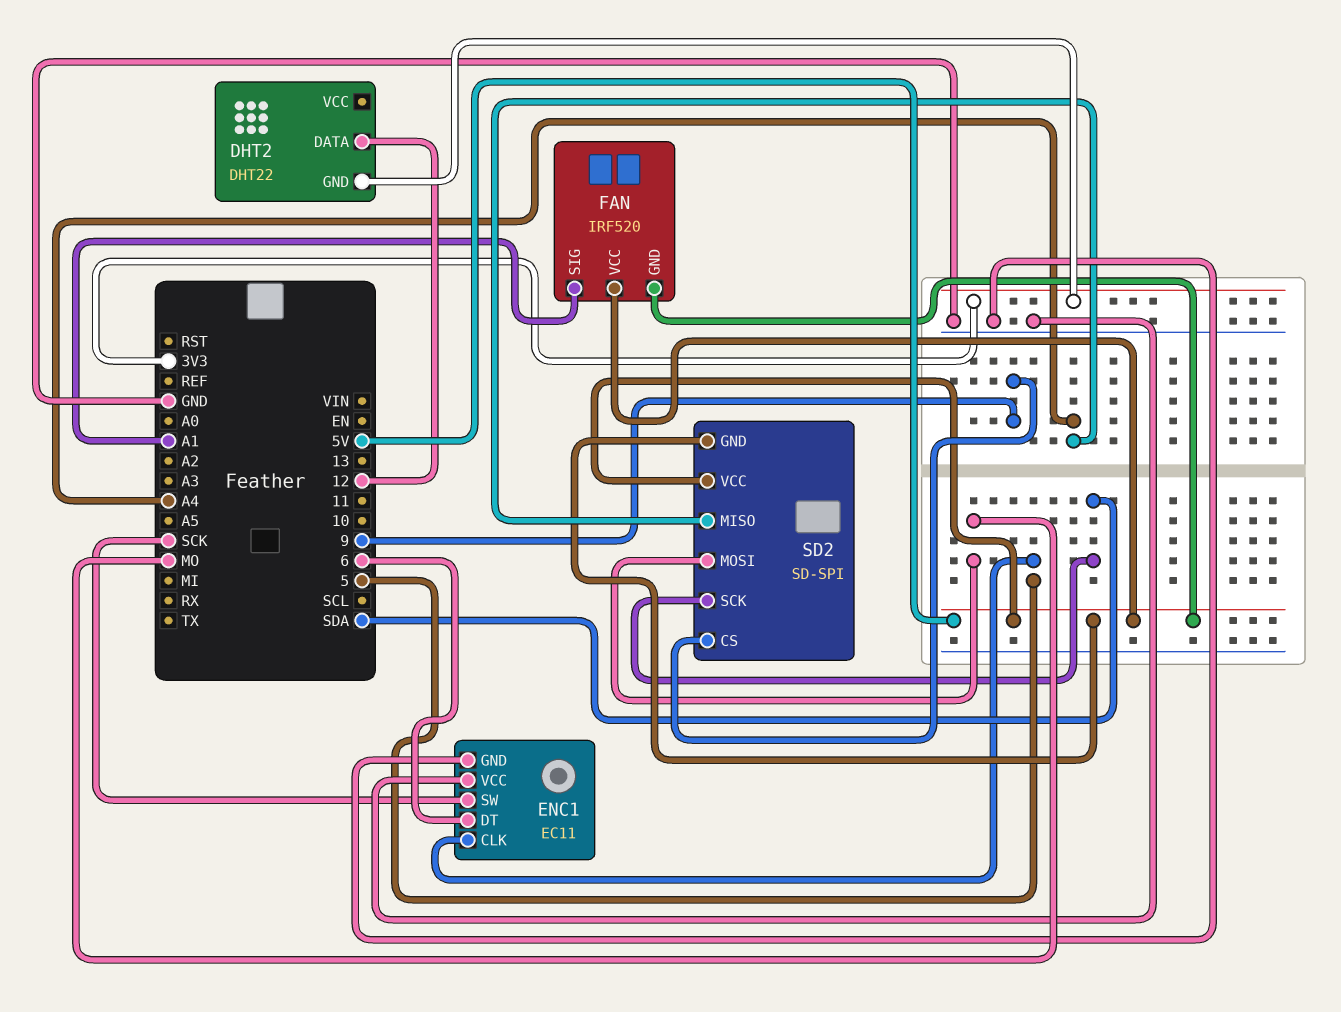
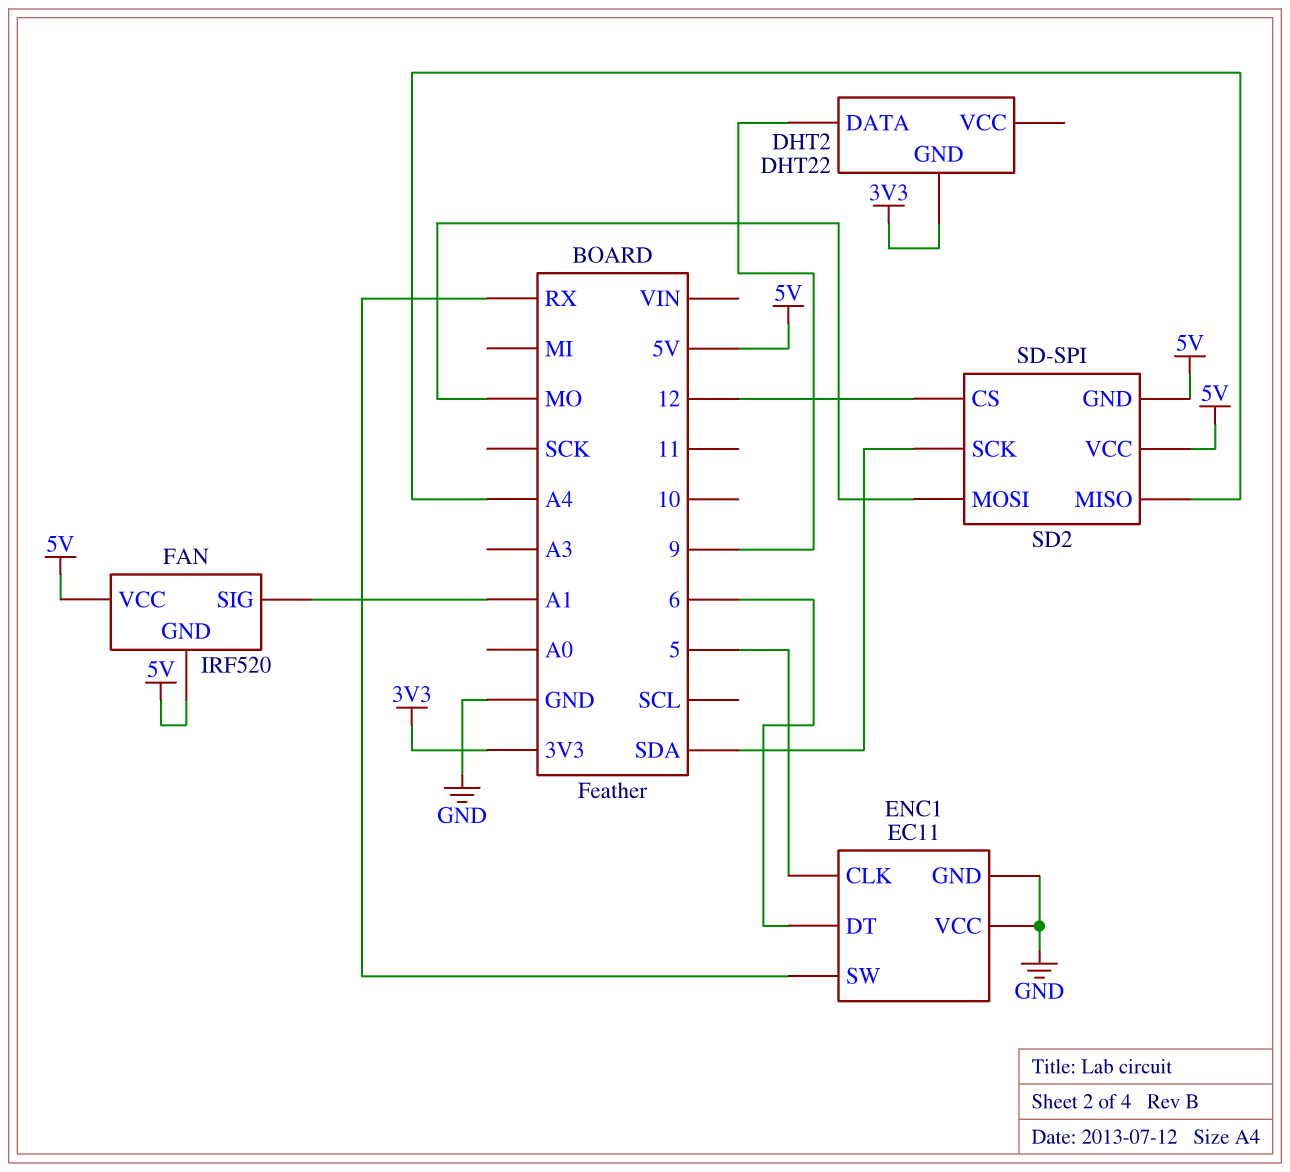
DHT2 pin DATA: 12 -> 9
ENC1 pin SW: SCK -> RX
SD2 pin CS: 9 -> 12

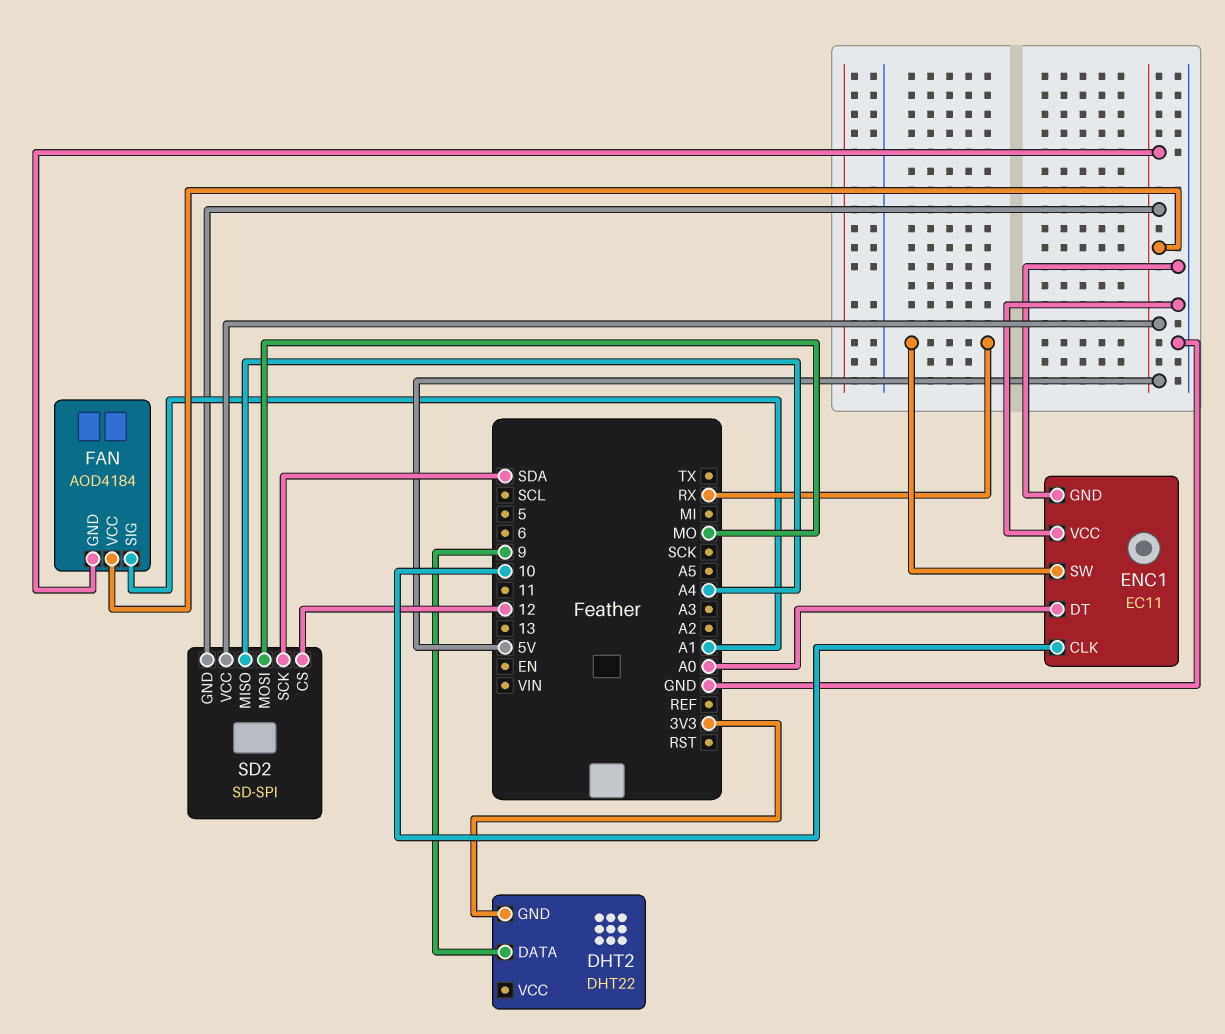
ENC1 pin CLK: 5 -> 10
ENC1 pin DT: 6 -> A0
FAN: IRF520 -> AOD4184

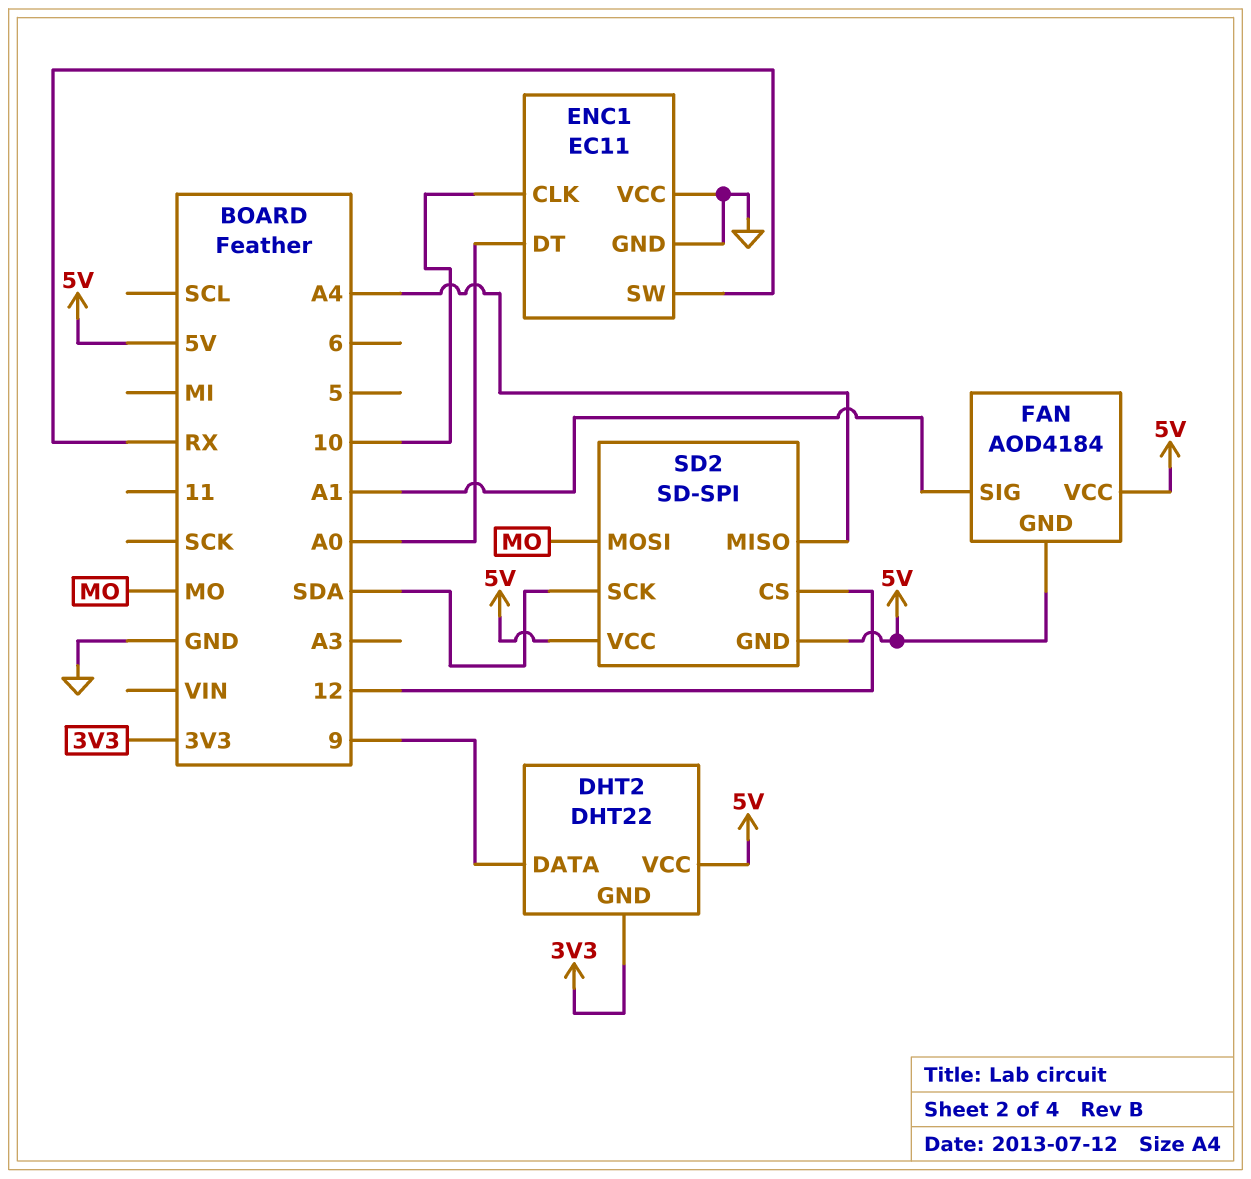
DHT2 pin VCC: none -> 5V

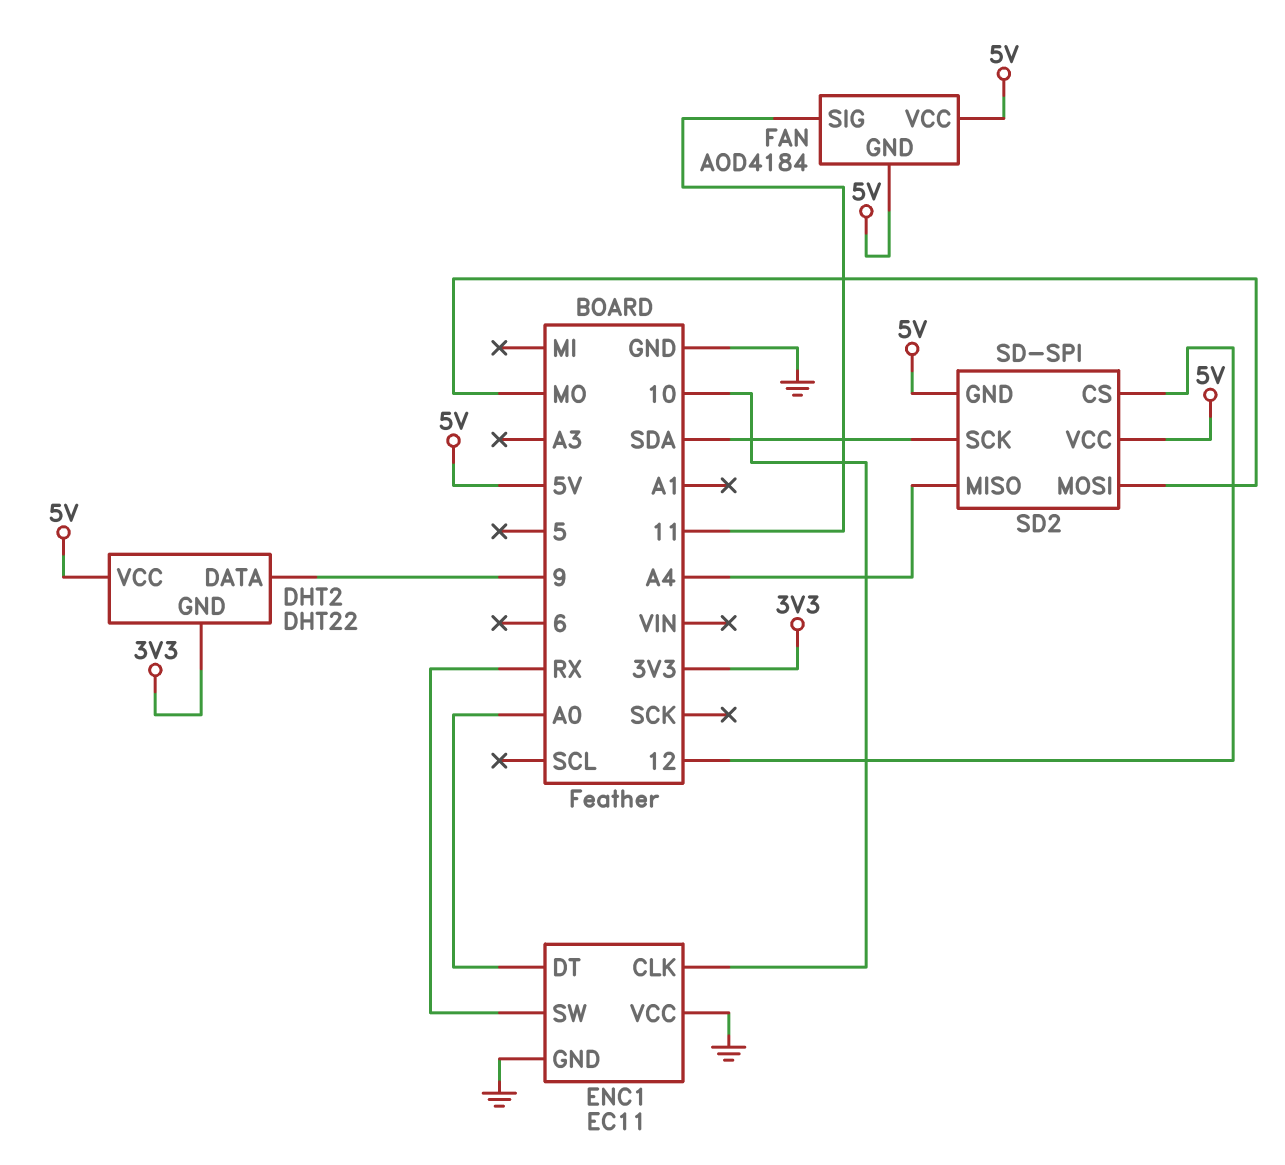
FAN pin SIG: A1 -> 11

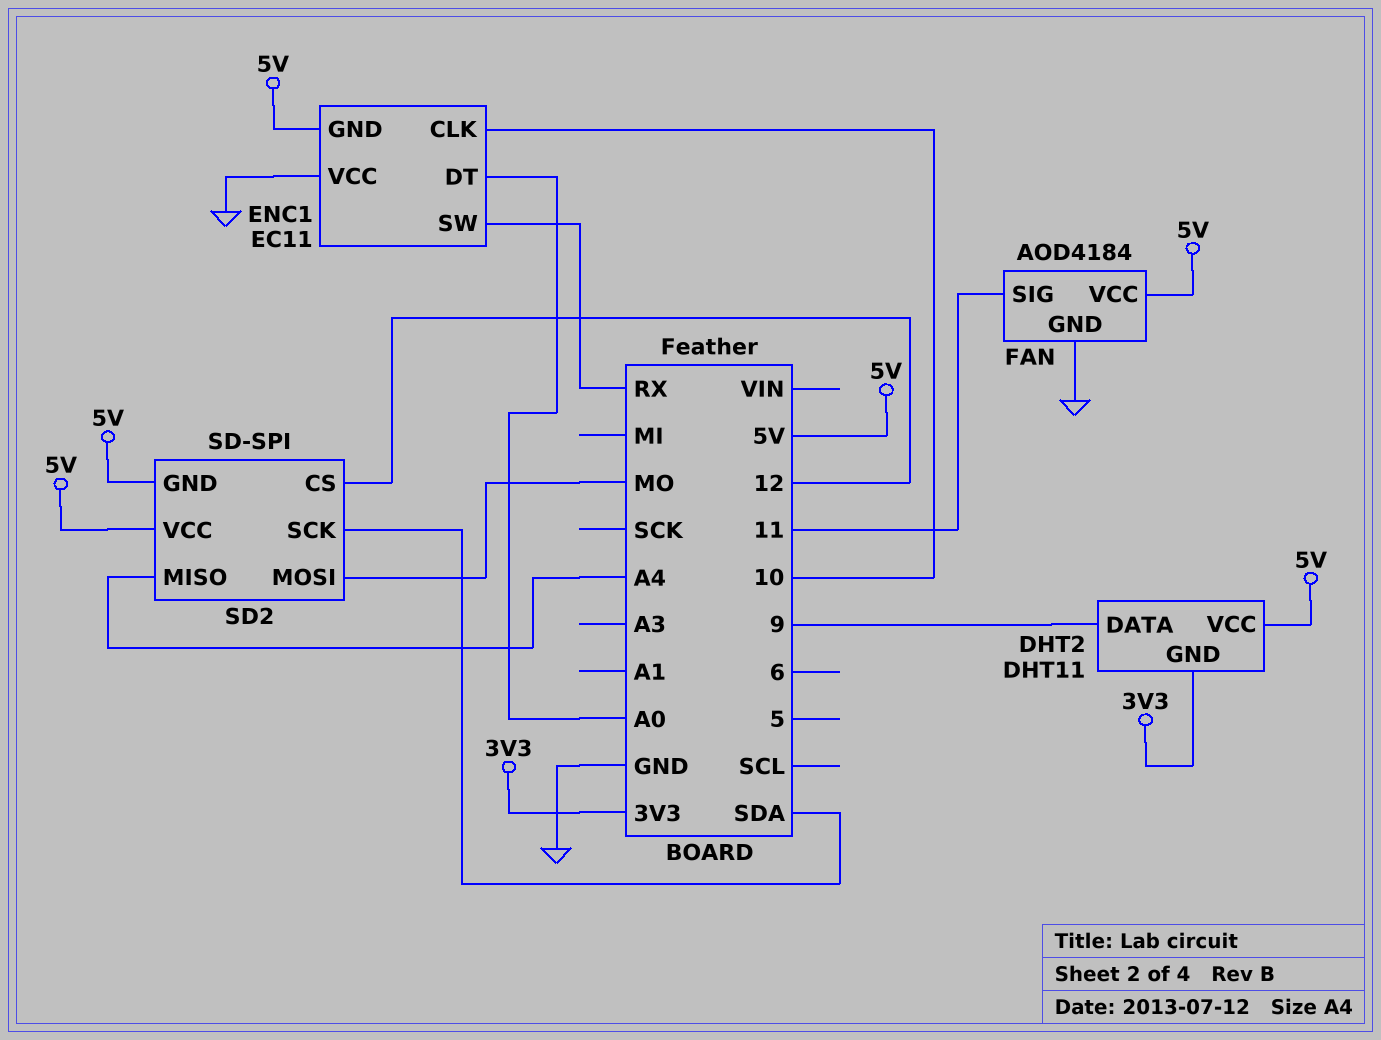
DHT2: DHT22 -> DHT11
ENC1 pin GND: GND -> 5V
FAN pin GND: 5V -> GND

